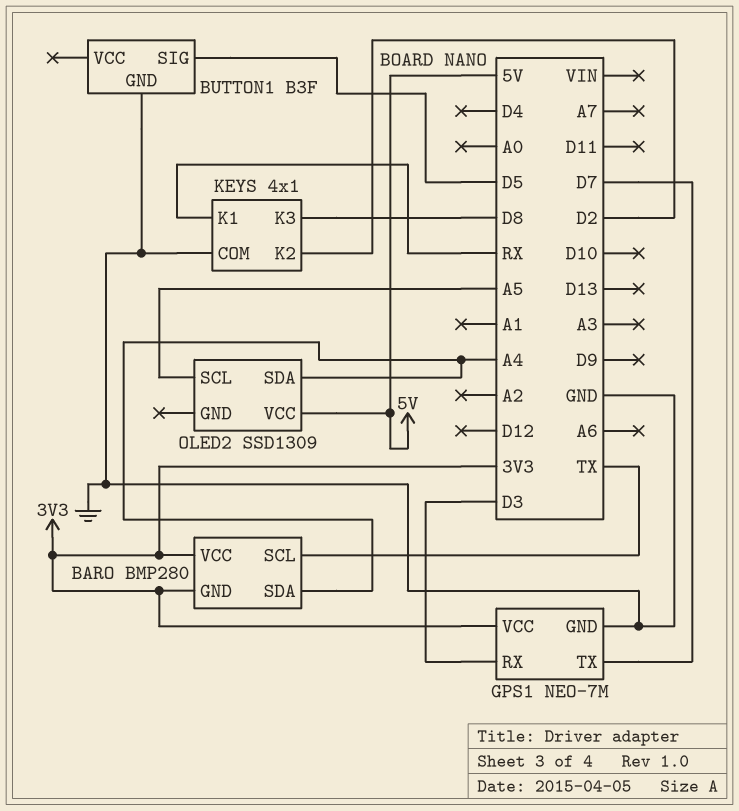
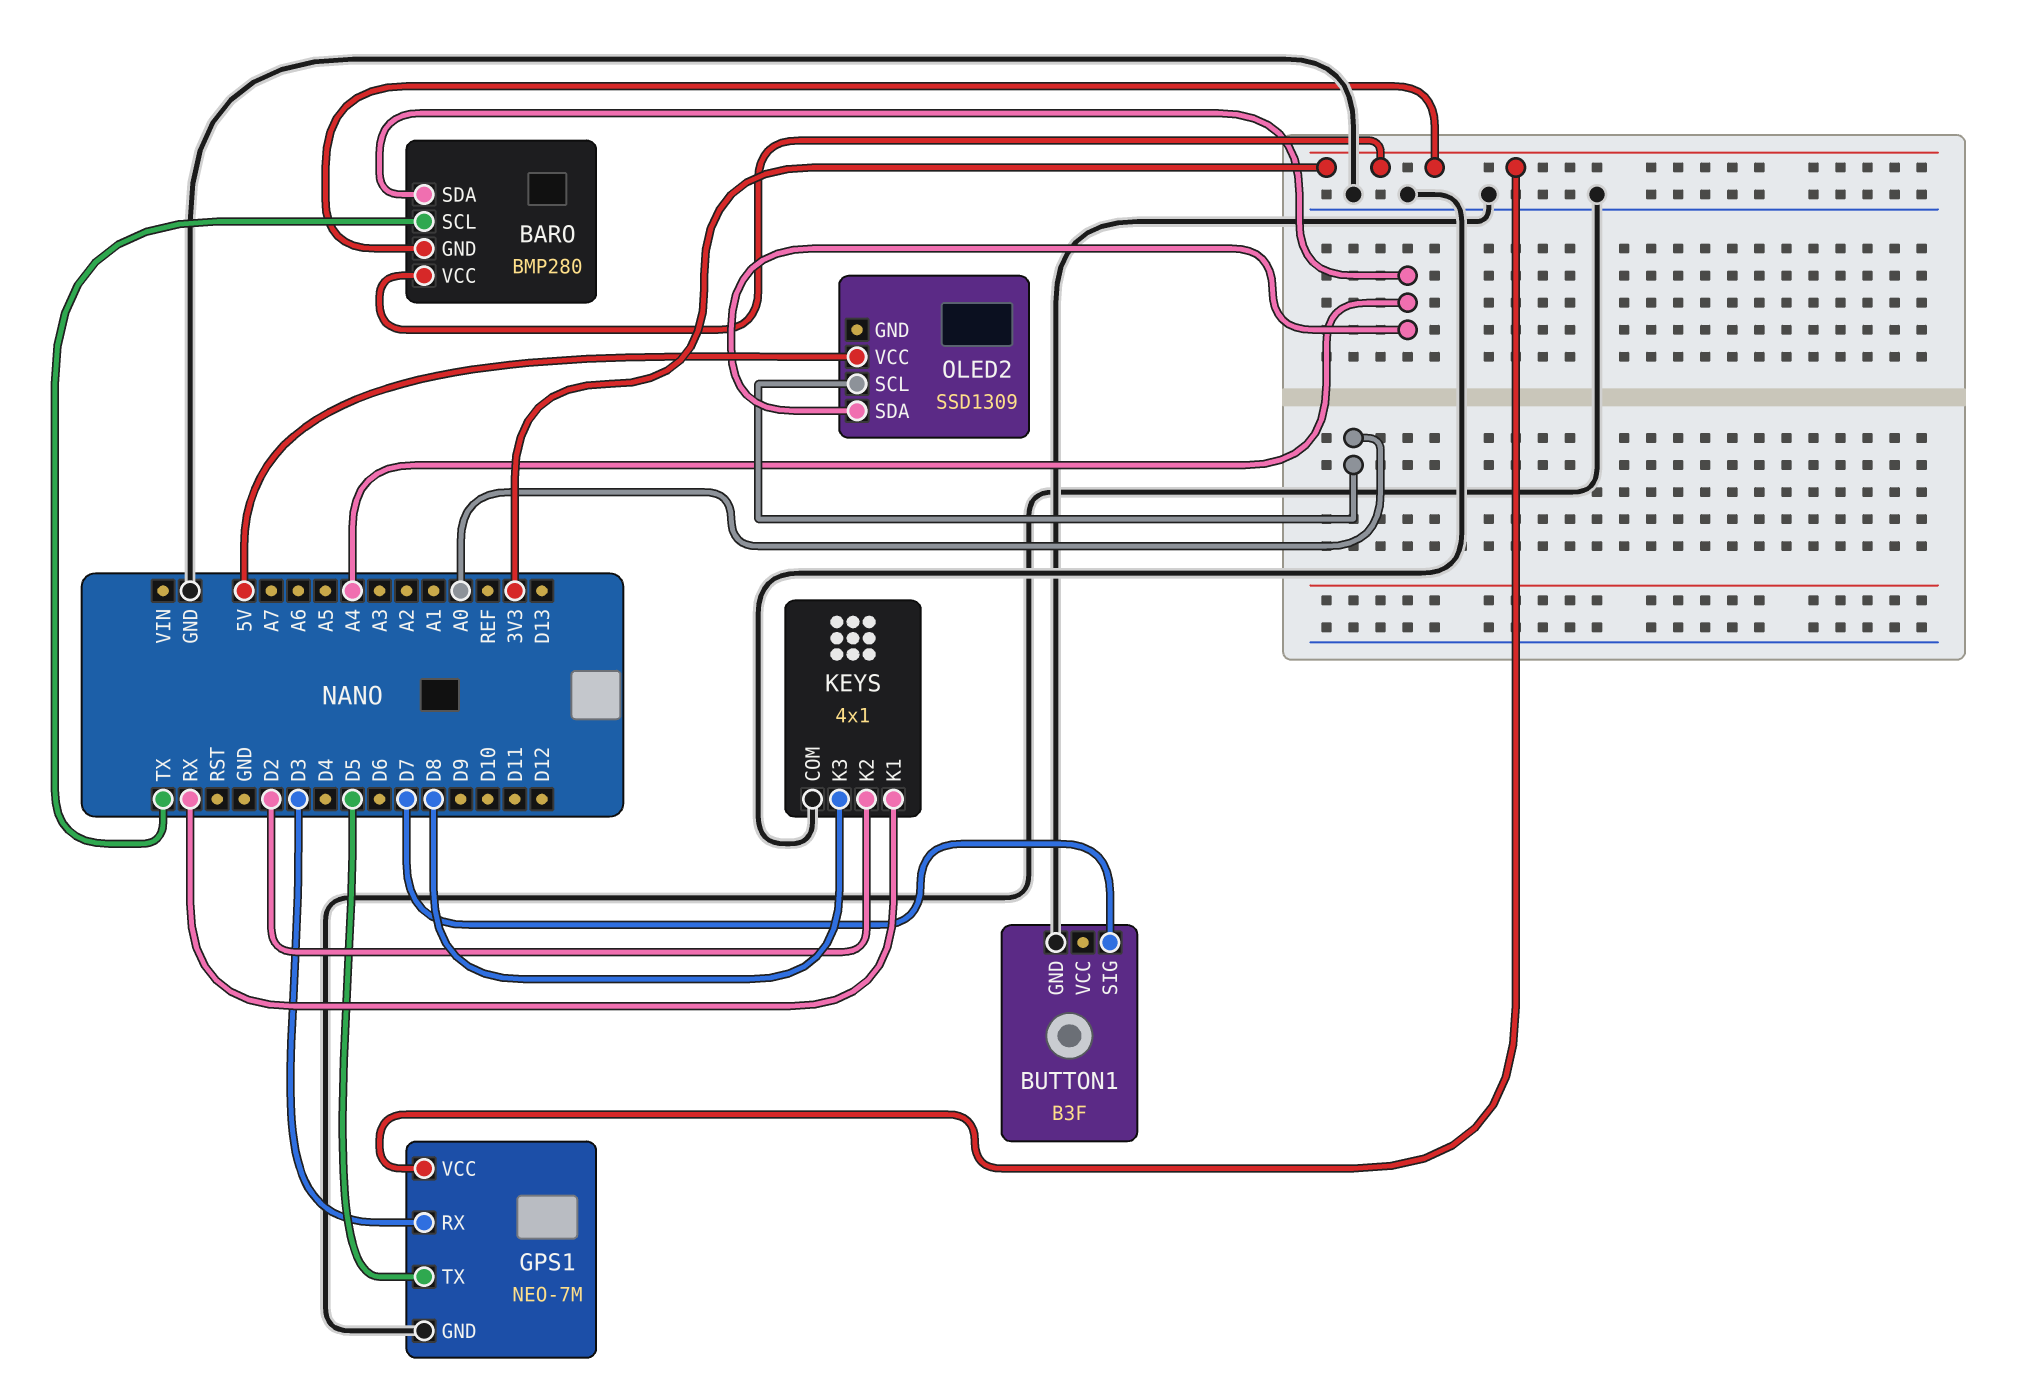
BUTTON1 pin SIG: D5 -> D7
GPS1 pin TX: D7 -> D5
OLED2 pin SCL: A5 -> A0

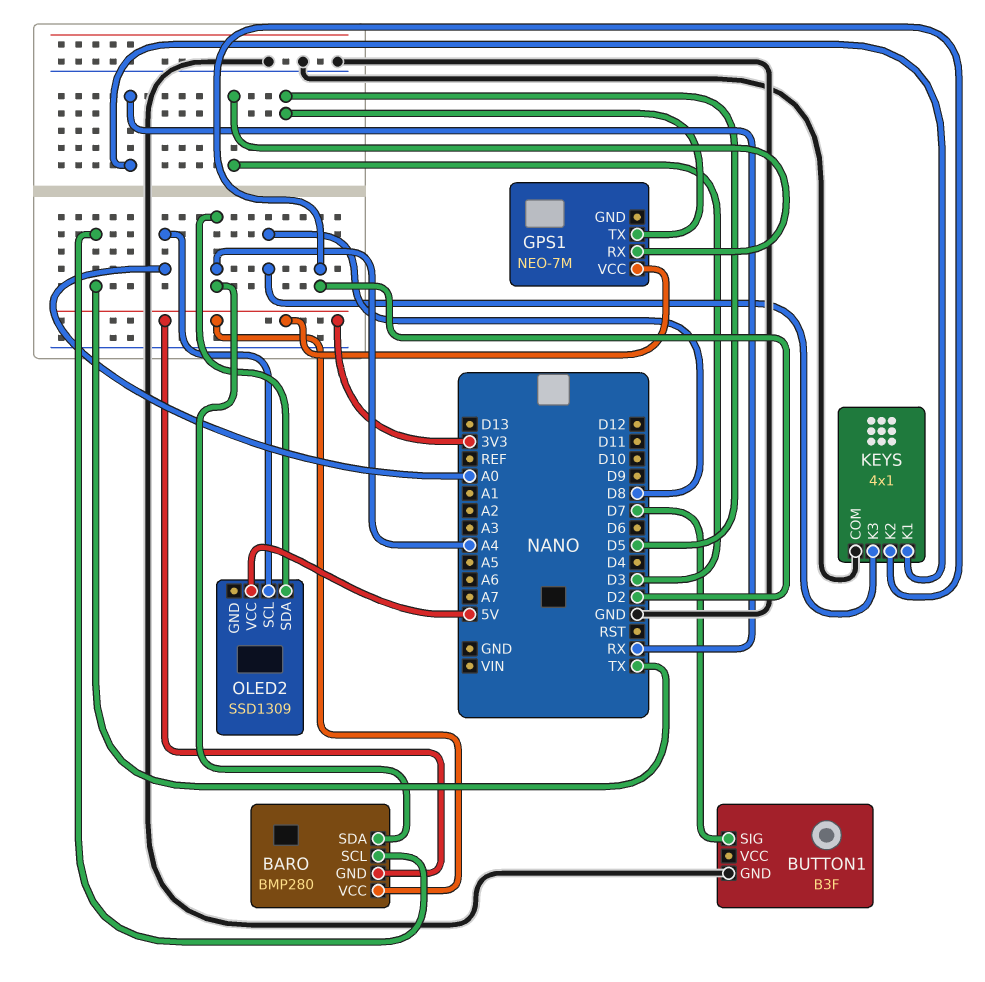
GPS1 pin GND: GND -> none

